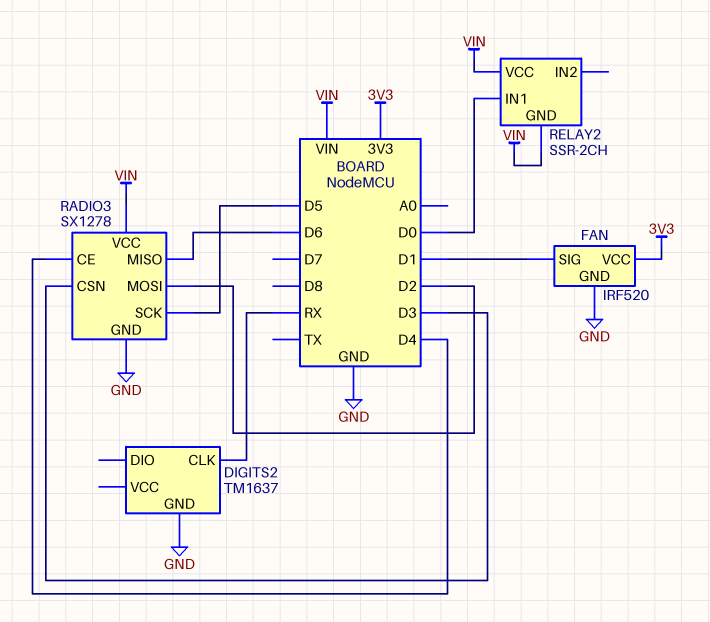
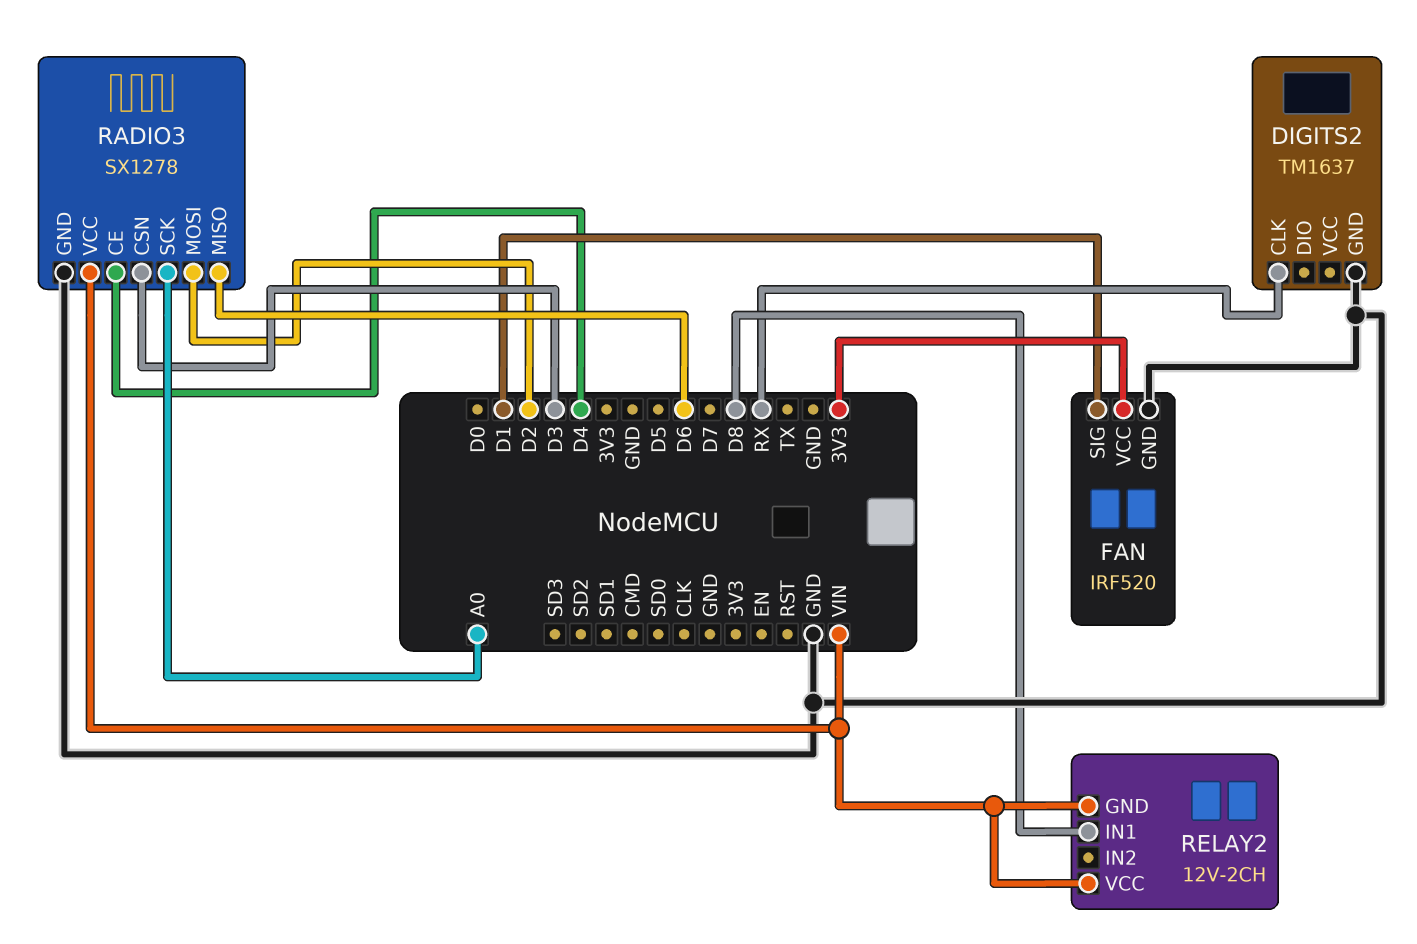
RADIO3 pin SCK: D5 -> A0
RELAY2: SSR-2CH -> 12V-2CH
RELAY2 pin IN1: D0 -> D8

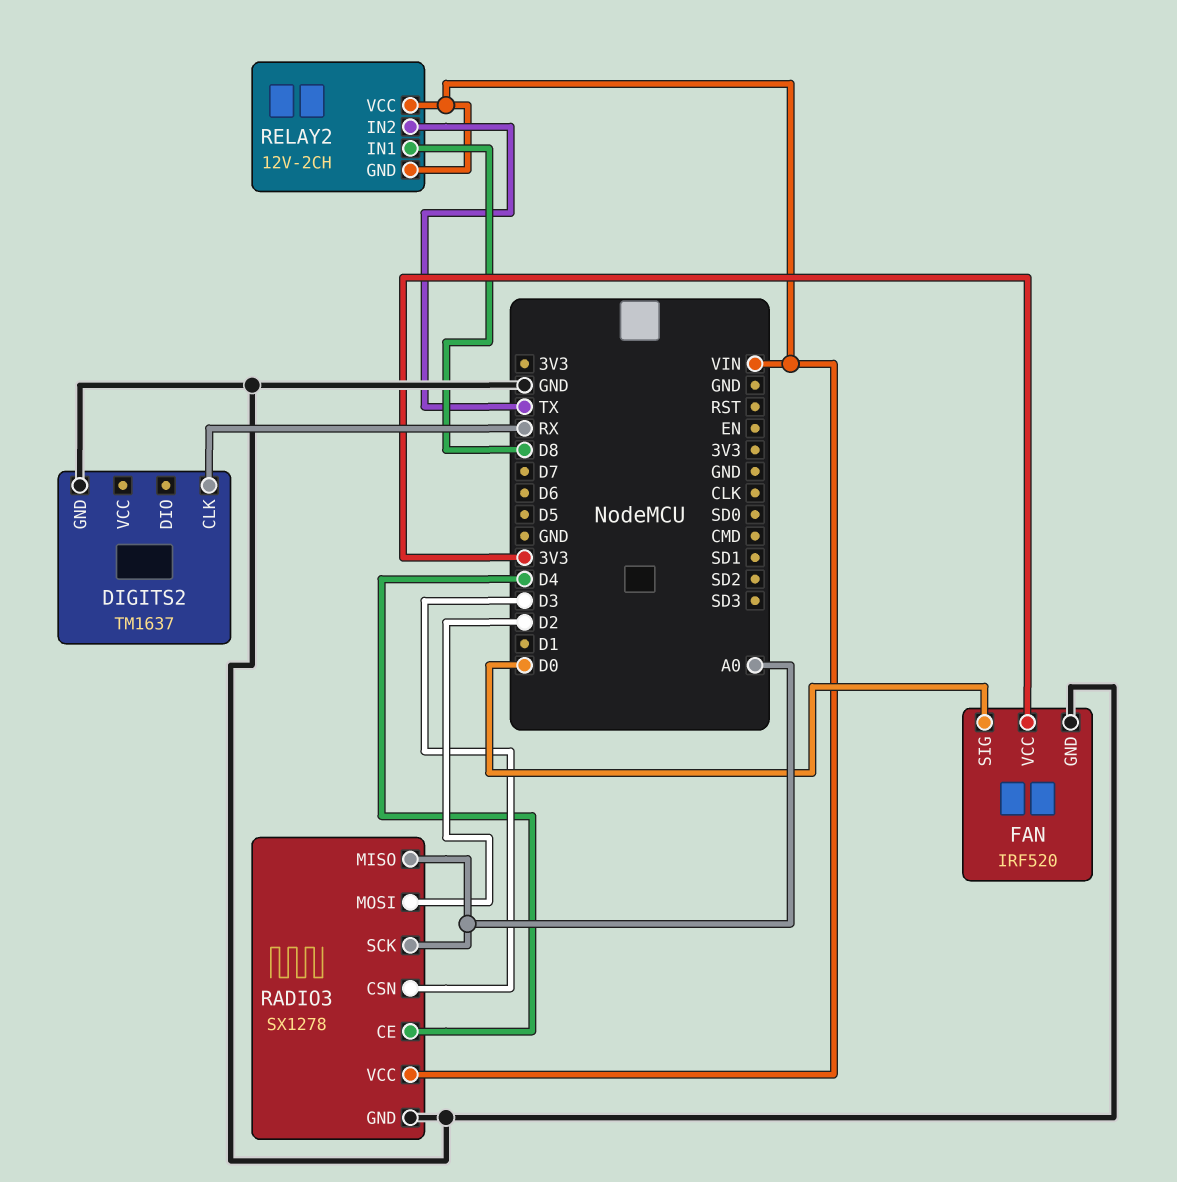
FAN pin SIG: D1 -> D0
RADIO3 pin MISO: D6 -> A0
RELAY2 pin IN2: none -> TX

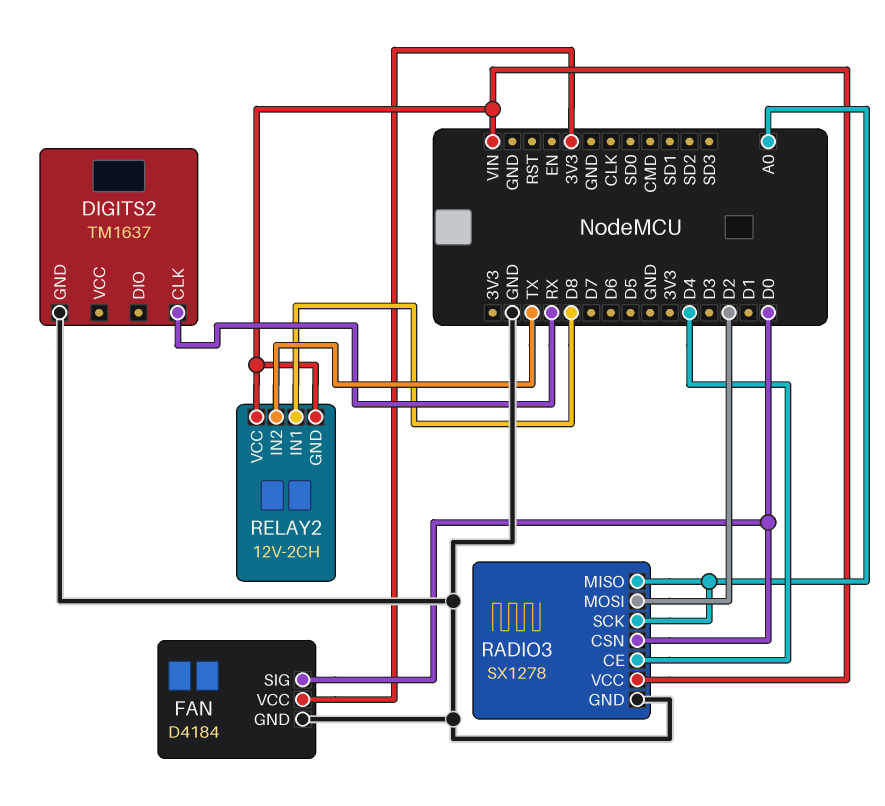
FAN: IRF520 -> D4184
RADIO3 pin CSN: D3 -> D0

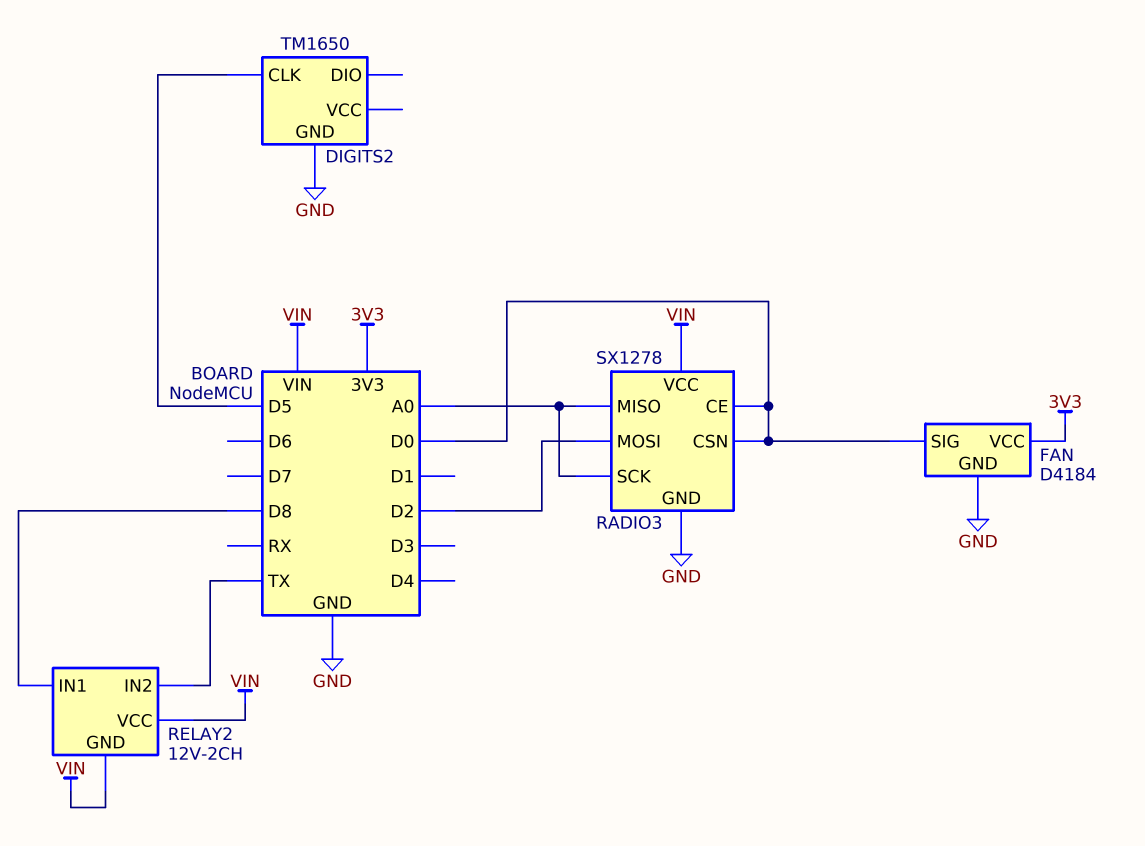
DIGITS2: TM1637 -> TM1650
DIGITS2 pin CLK: RX -> D5
RADIO3 pin CE: D4 -> D0

